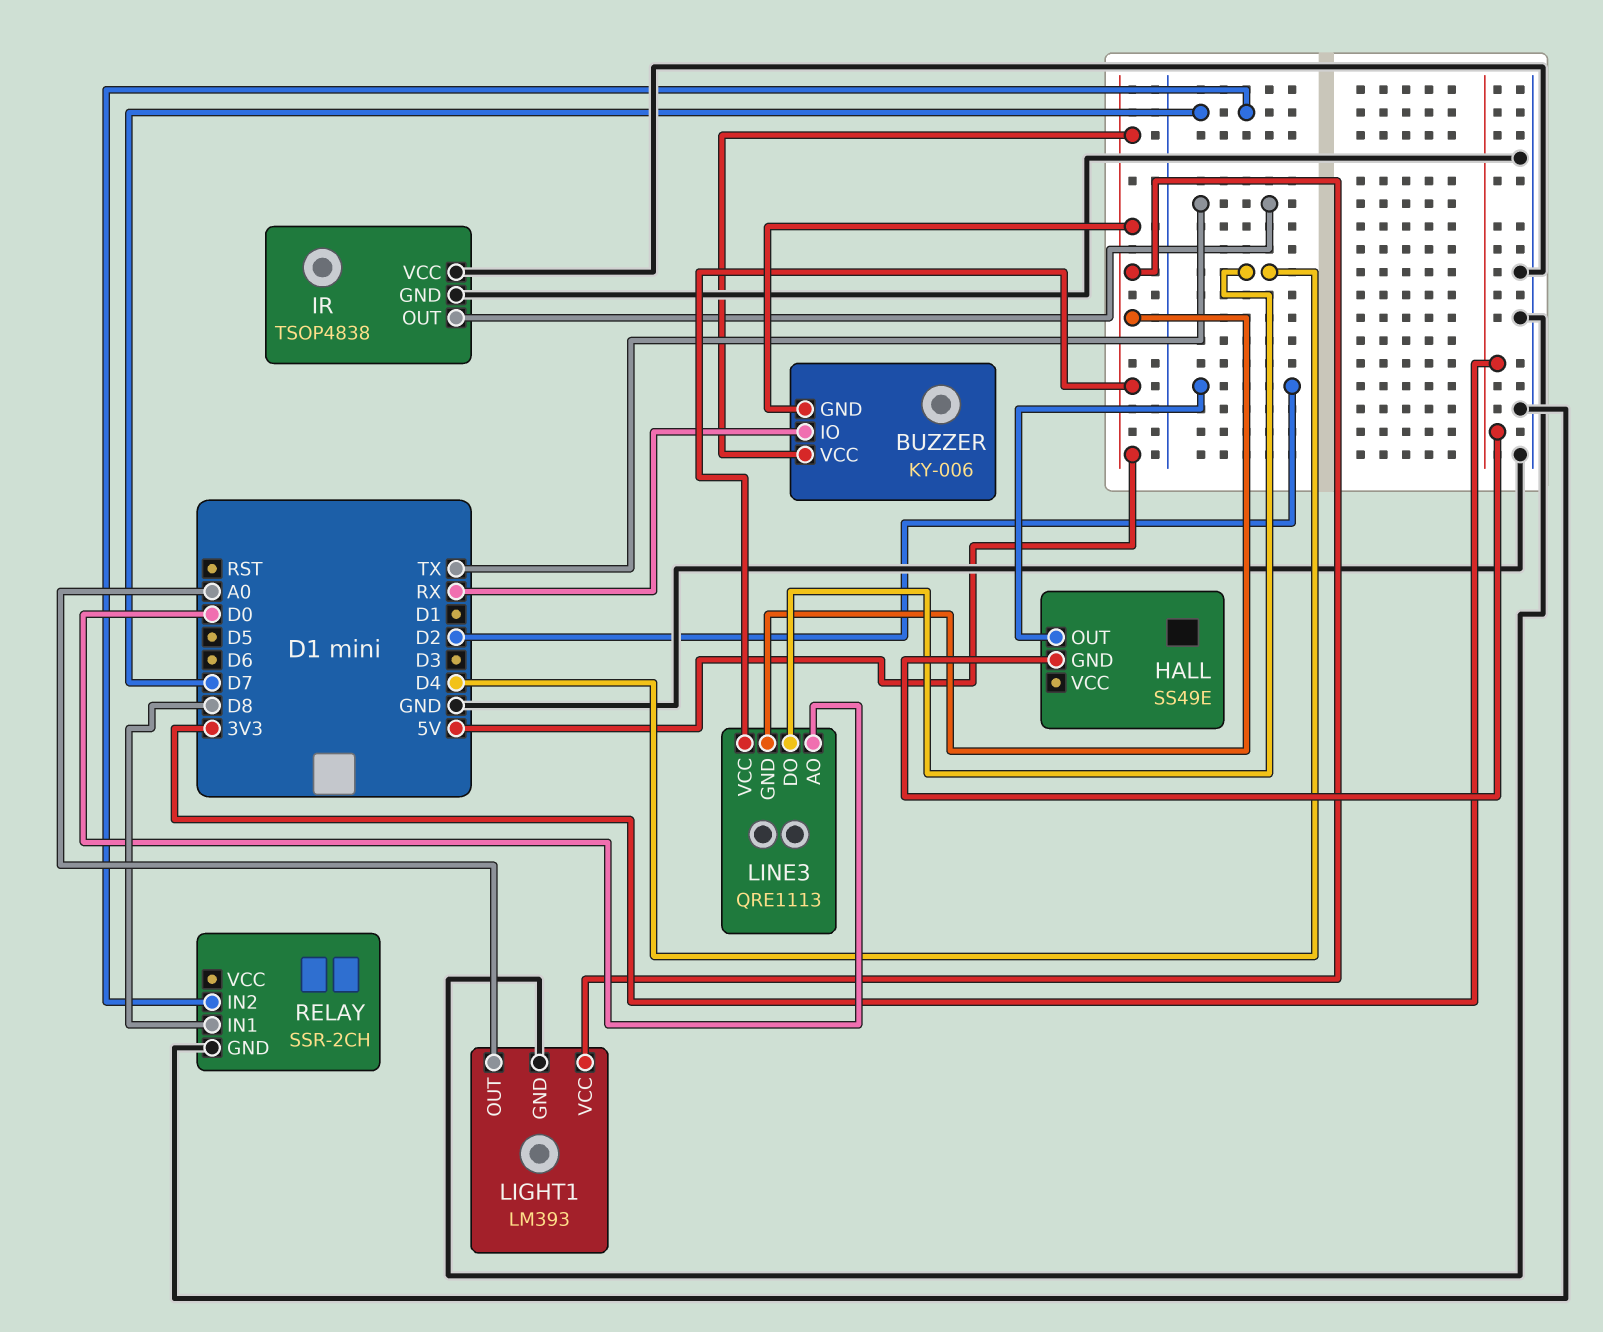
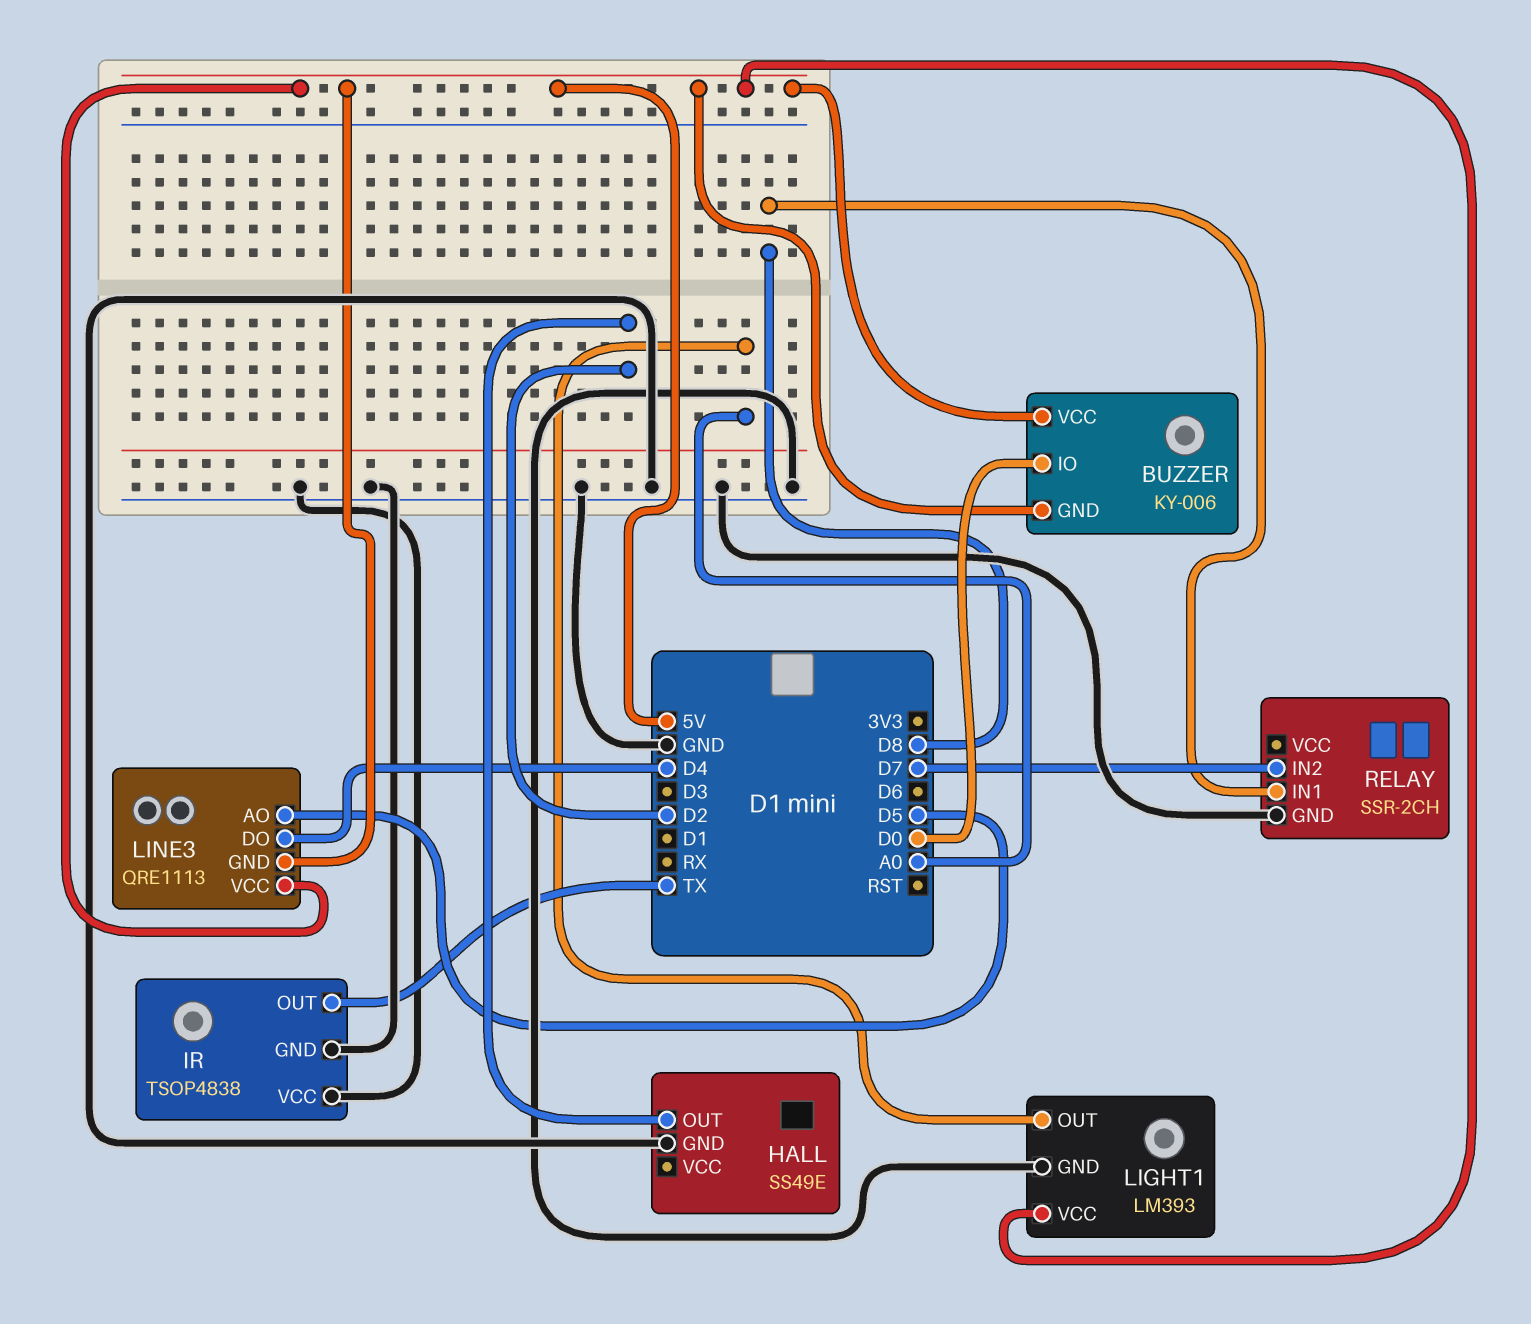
BUZZER pin IO: RX -> D0
HALL pin GND: 3V3 -> GND
LINE3 pin AO: D0 -> D5

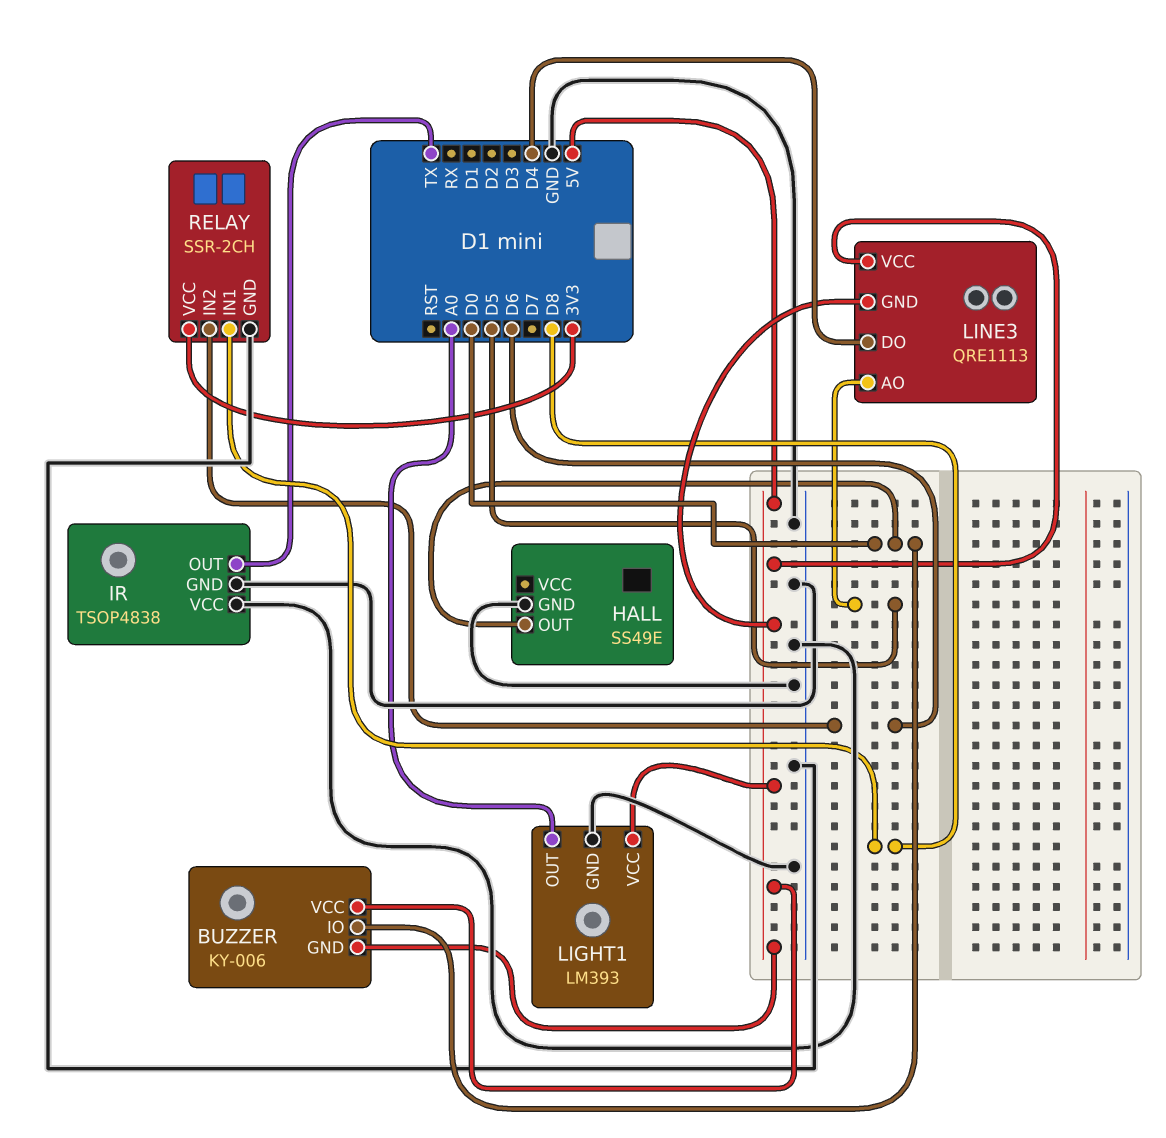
HALL pin OUT: D2 -> D0
RELAY pin IN2: D7 -> D6
RELAY pin VCC: none -> 3V3

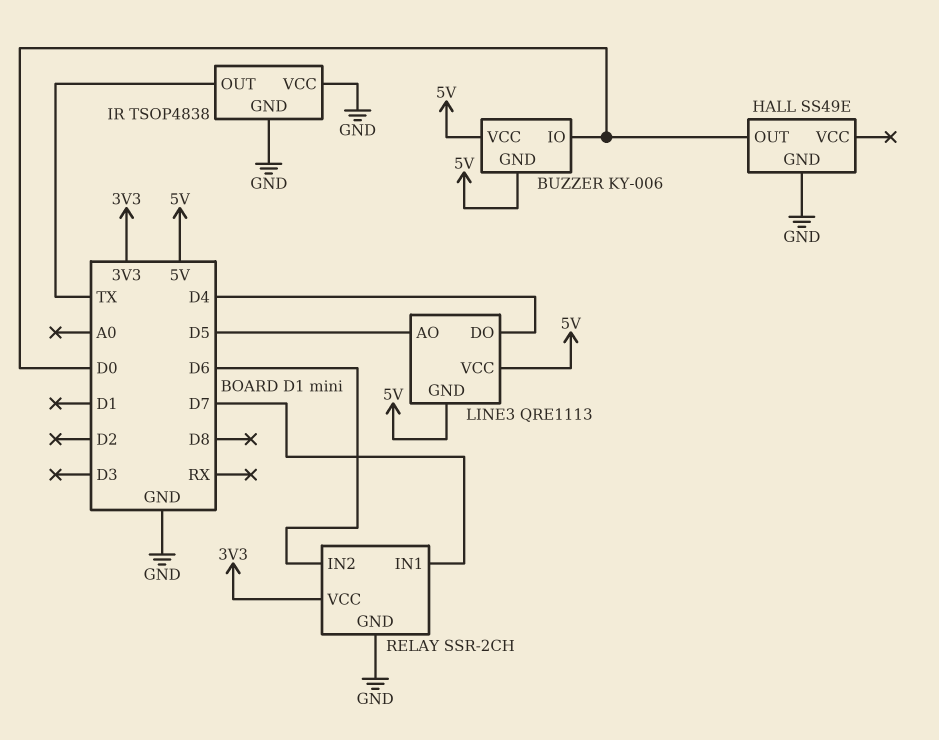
LIGHT1: LM393 -> none
LIGHT1 pin GND: GND -> none
LIGHT1 pin OUT: A0 -> none
LIGHT1 pin VCC: 5V -> none
RELAY pin IN1: D8 -> D7

